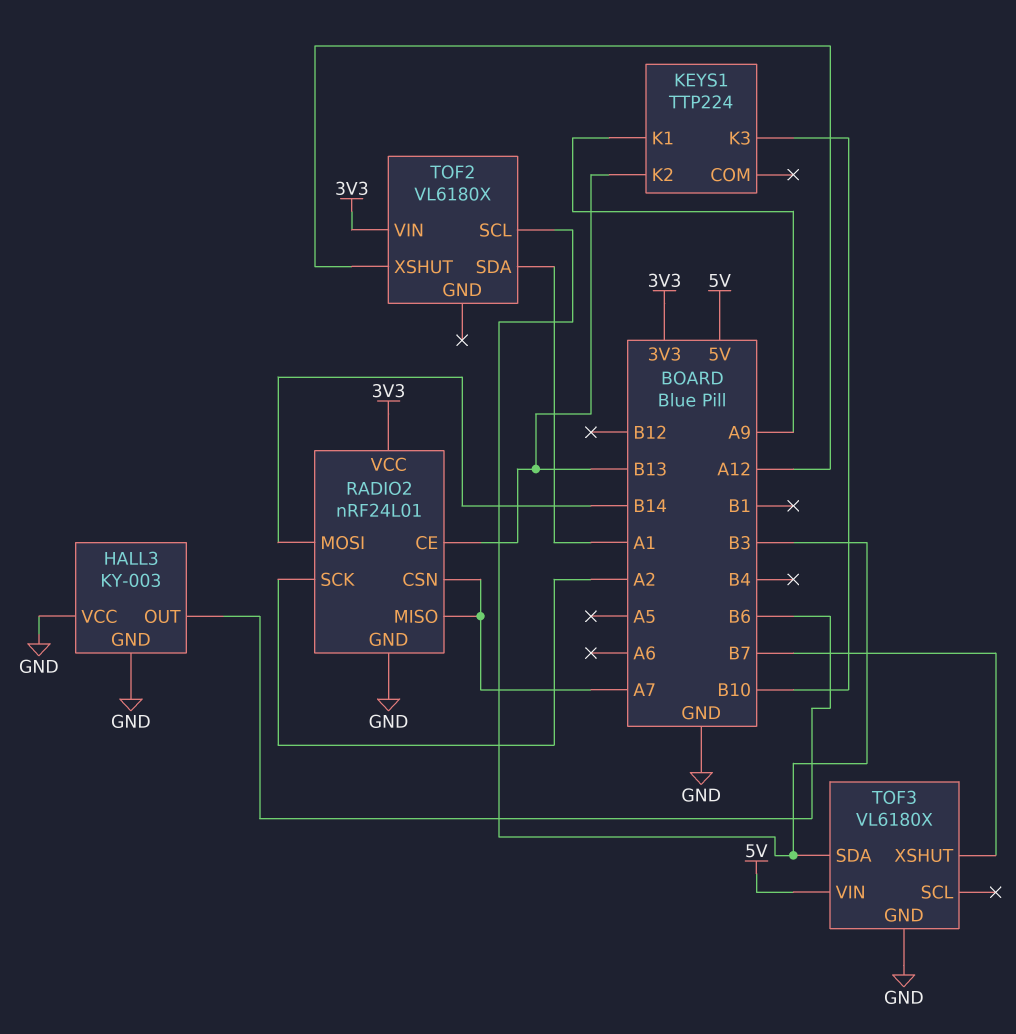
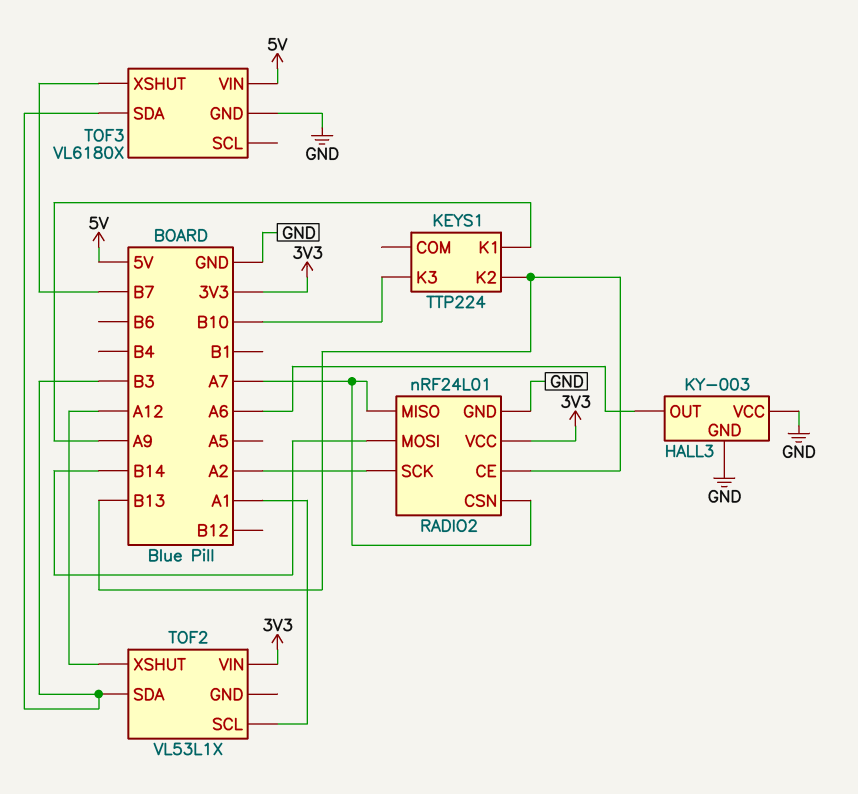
HALL3 pin OUT: B6 -> A6
TOF2: VL6180X -> VL53L1X
TOF2 pin SCL: B3 -> A1
TOF2 pin SDA: A1 -> B3

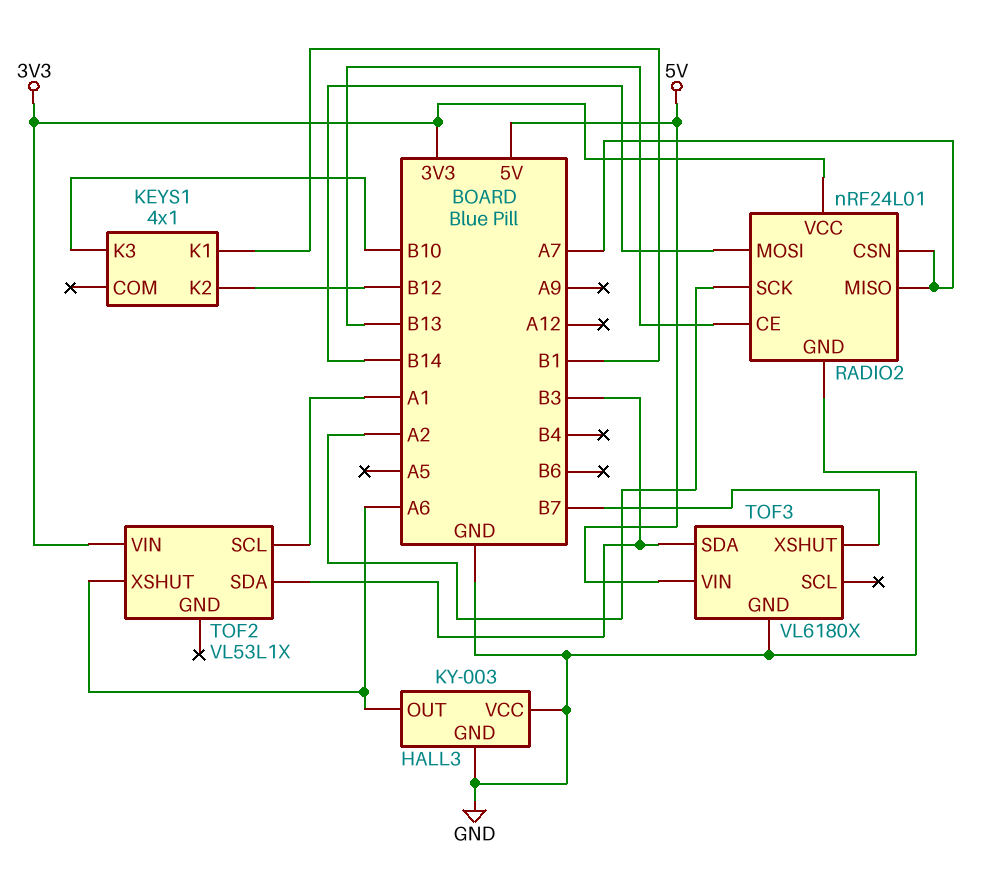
KEYS1: TTP224 -> 4x1
KEYS1 pin K1: A9 -> B1
KEYS1 pin K2: B13 -> B12
TOF2 pin XSHUT: A12 -> A6

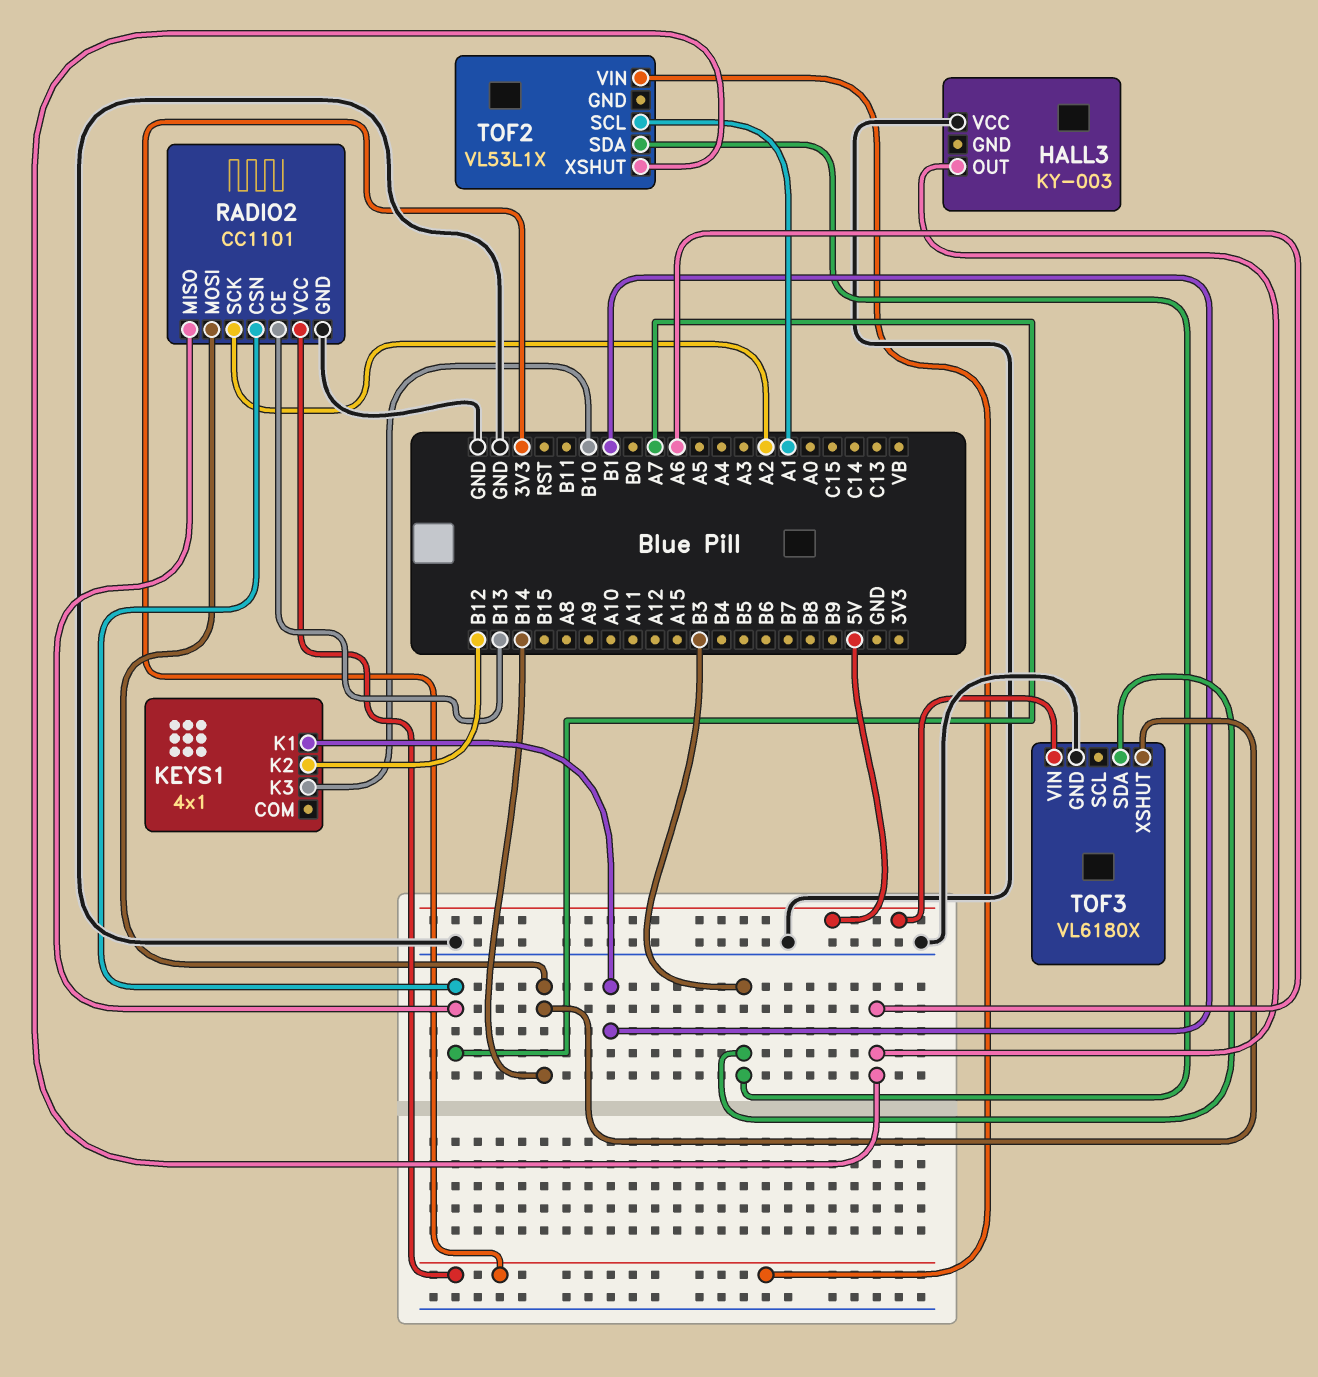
HALL3 pin GND: GND -> none
RADIO2: nRF24L01 -> CC1101
TOF3 pin XSHUT: B7 -> B14

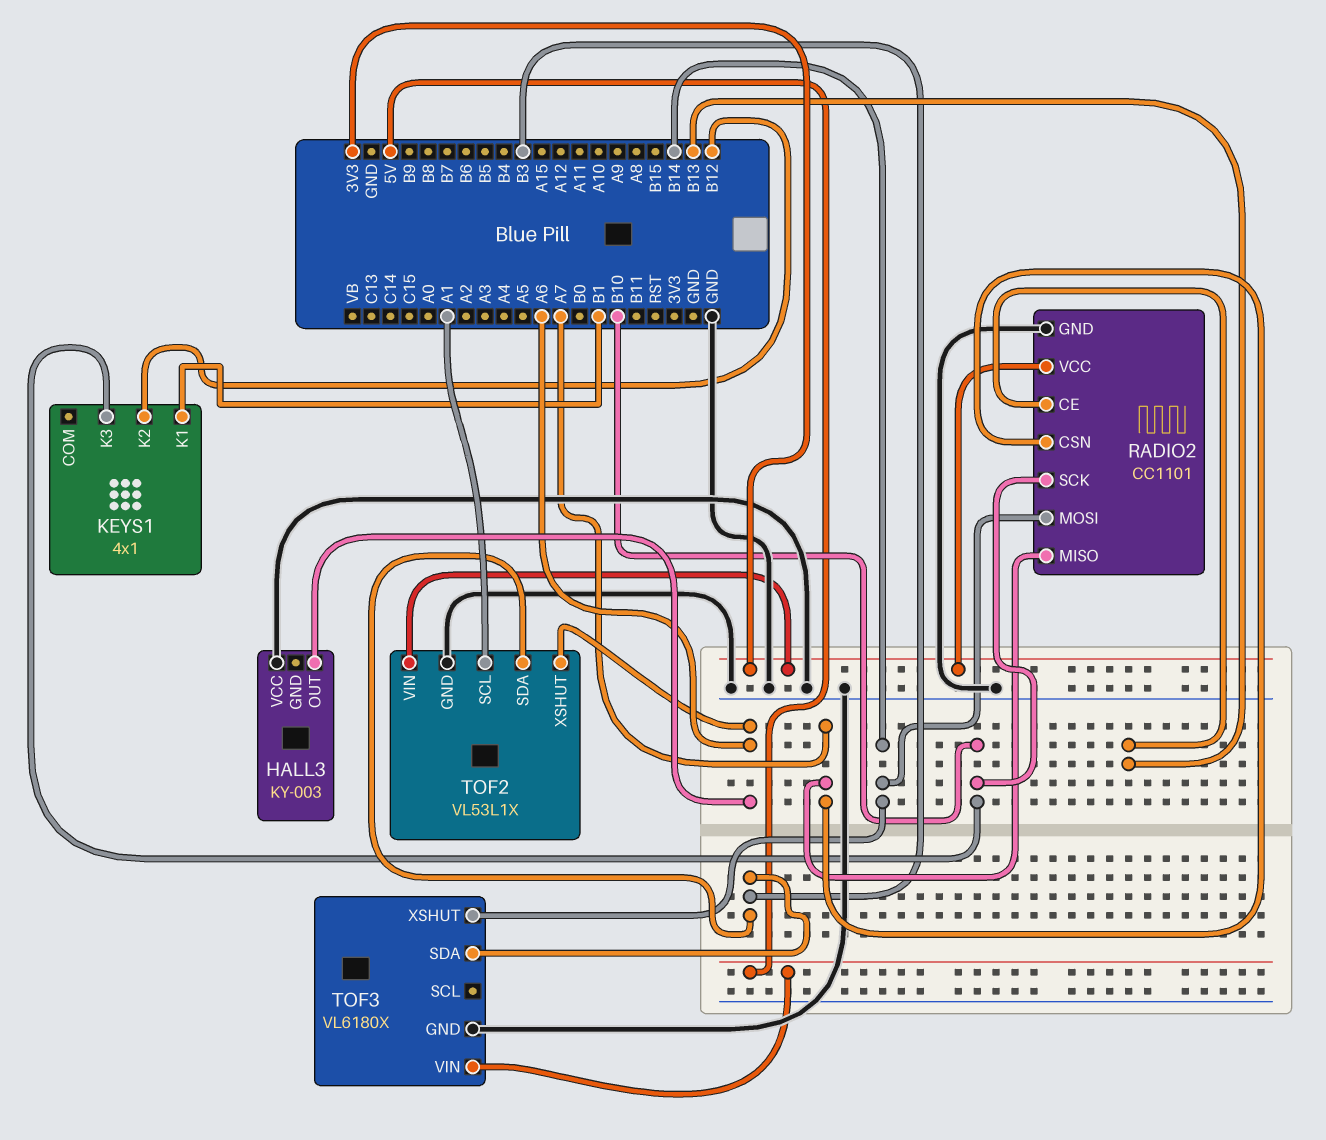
RADIO2 pin SCK: A2 -> B10
TOF2 pin GND: none -> GND

